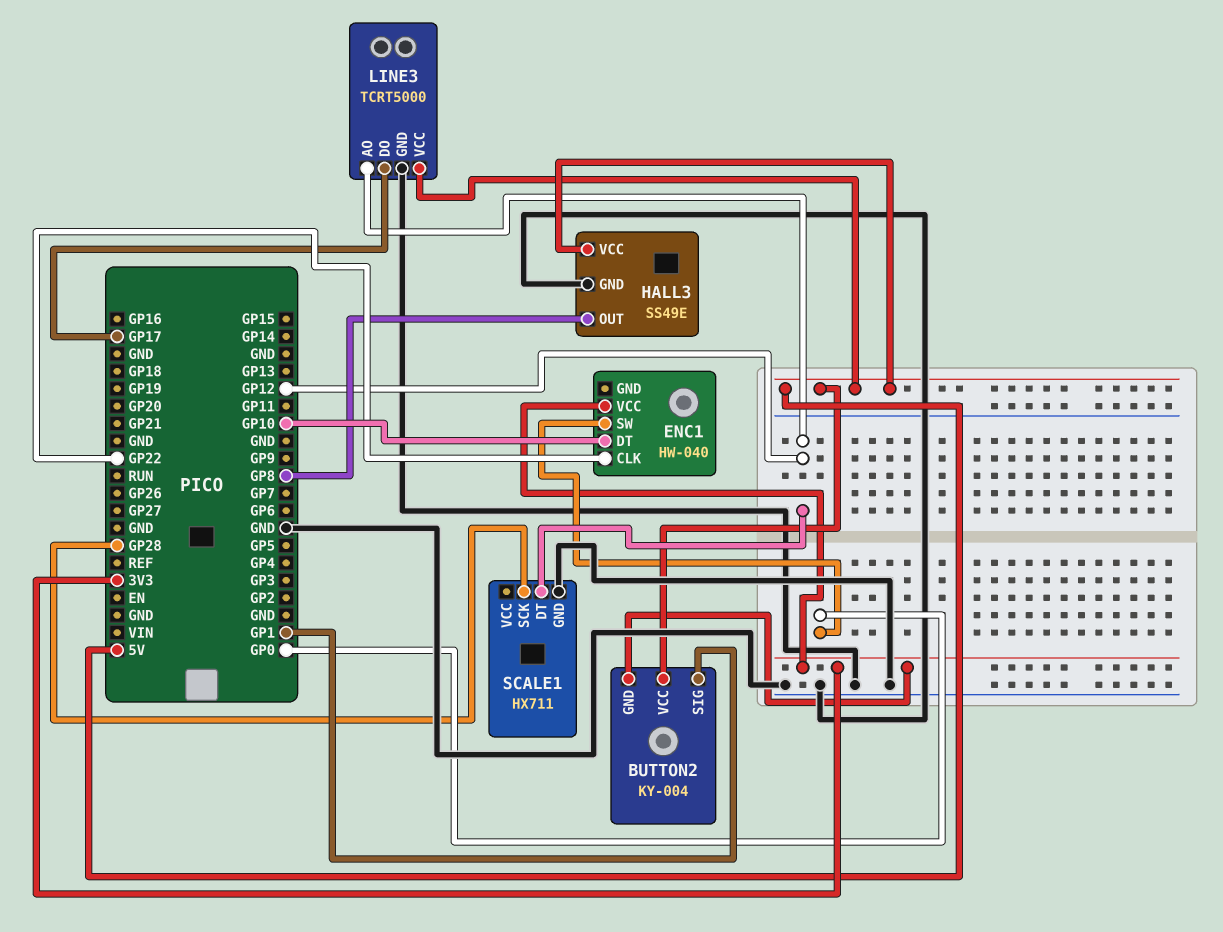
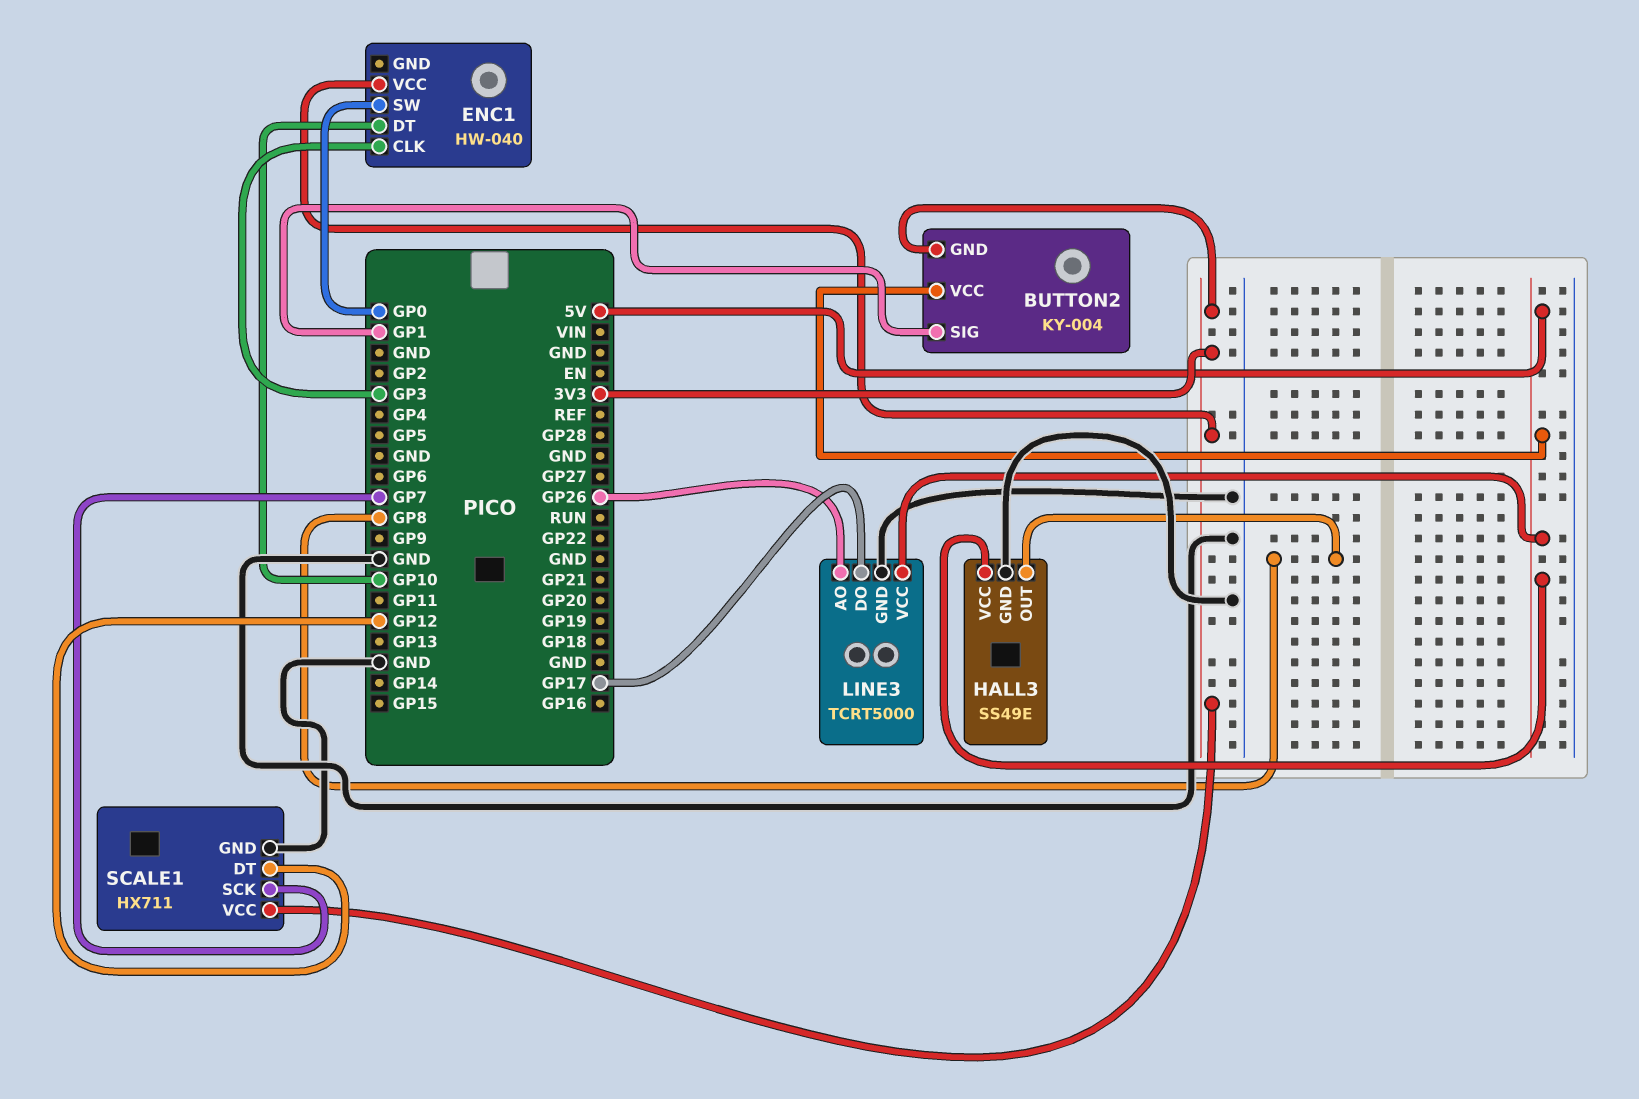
ENC1 pin CLK: GP22 -> GP3
LINE3 pin AO: GP12 -> GP26
SCALE1 pin SCK: GP28 -> GP7
SCALE1 pin VCC: none -> 3V3

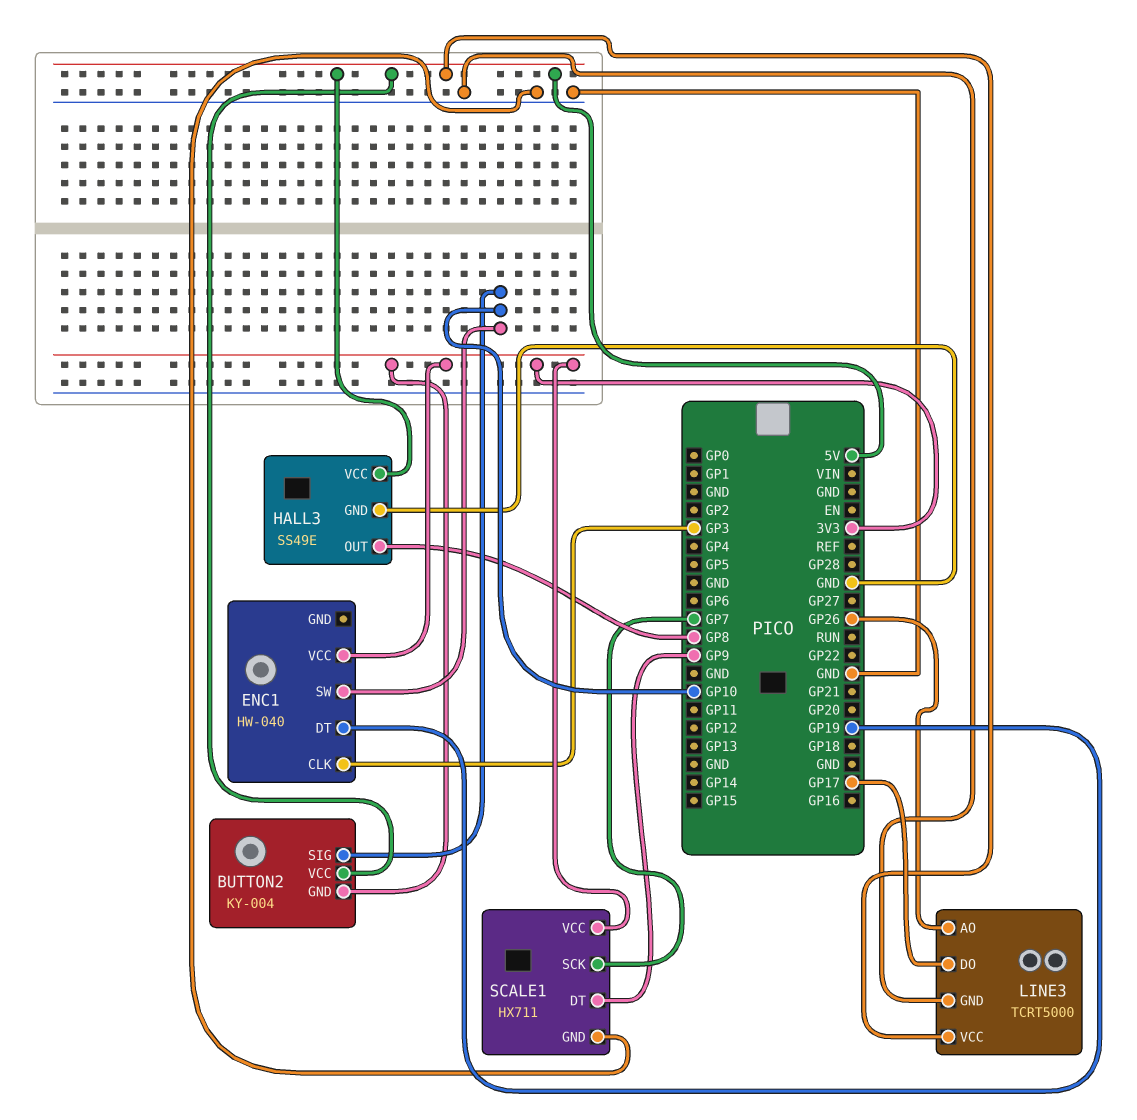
BUTTON2 pin SIG: GP1 -> GP10
ENC1 pin DT: GP10 -> GP19
ENC1 pin SW: GP0 -> GP10
SCALE1 pin DT: GP12 -> GP9

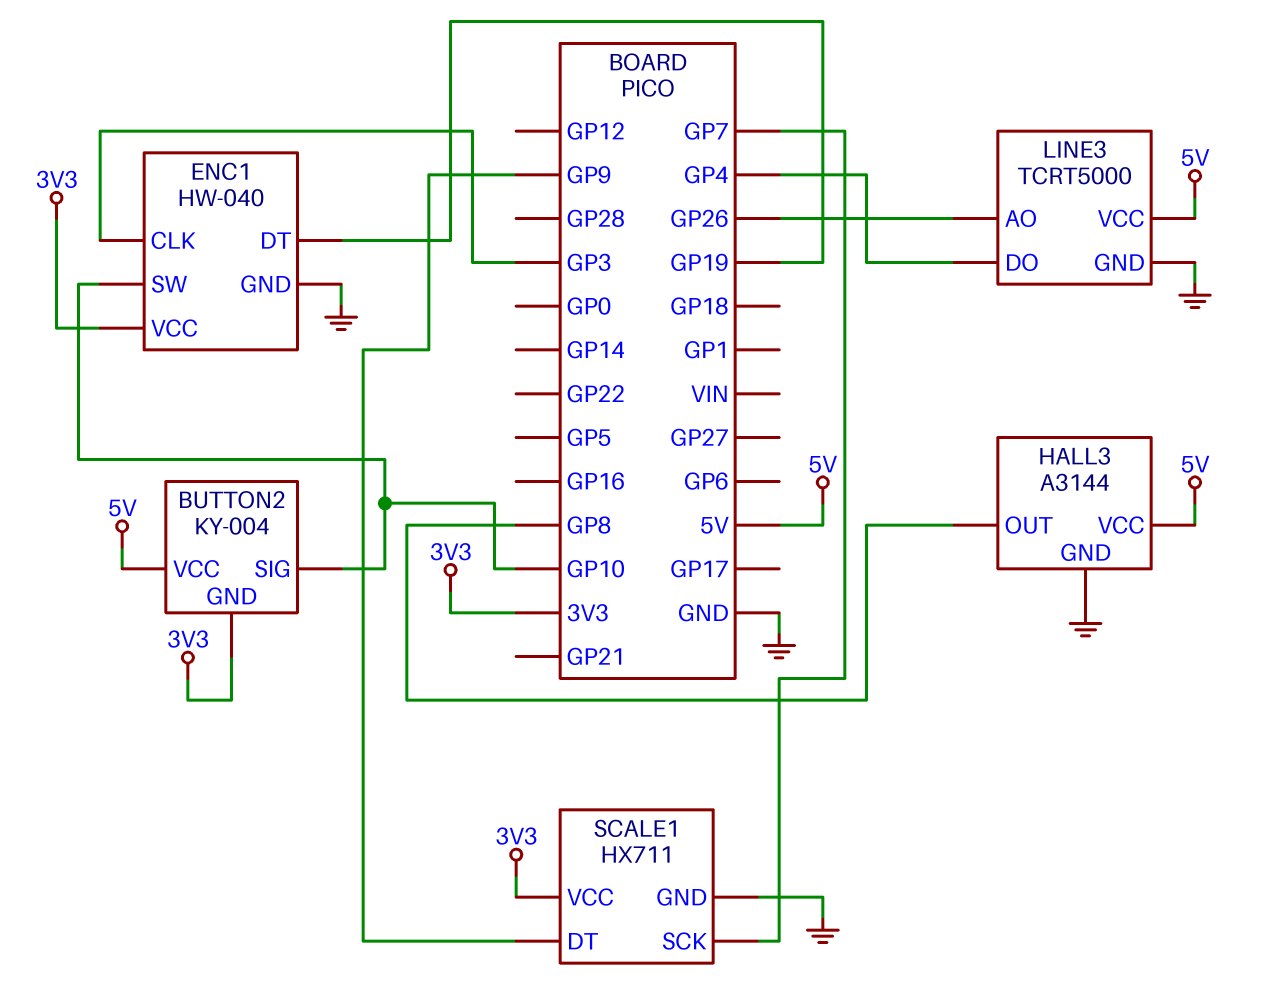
ENC1 pin GND: none -> GND
HALL3: SS49E -> A3144
LINE3 pin DO: GP17 -> GP4

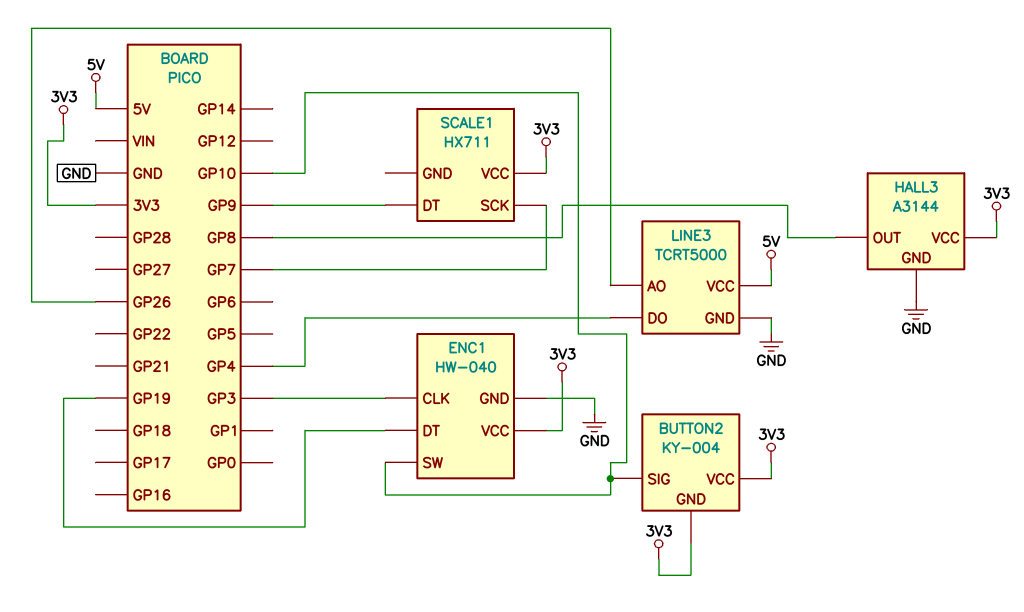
BUTTON2 pin VCC: 5V -> 3V3
HALL3 pin VCC: 5V -> 3V3
SCALE1 pin GND: GND -> none

